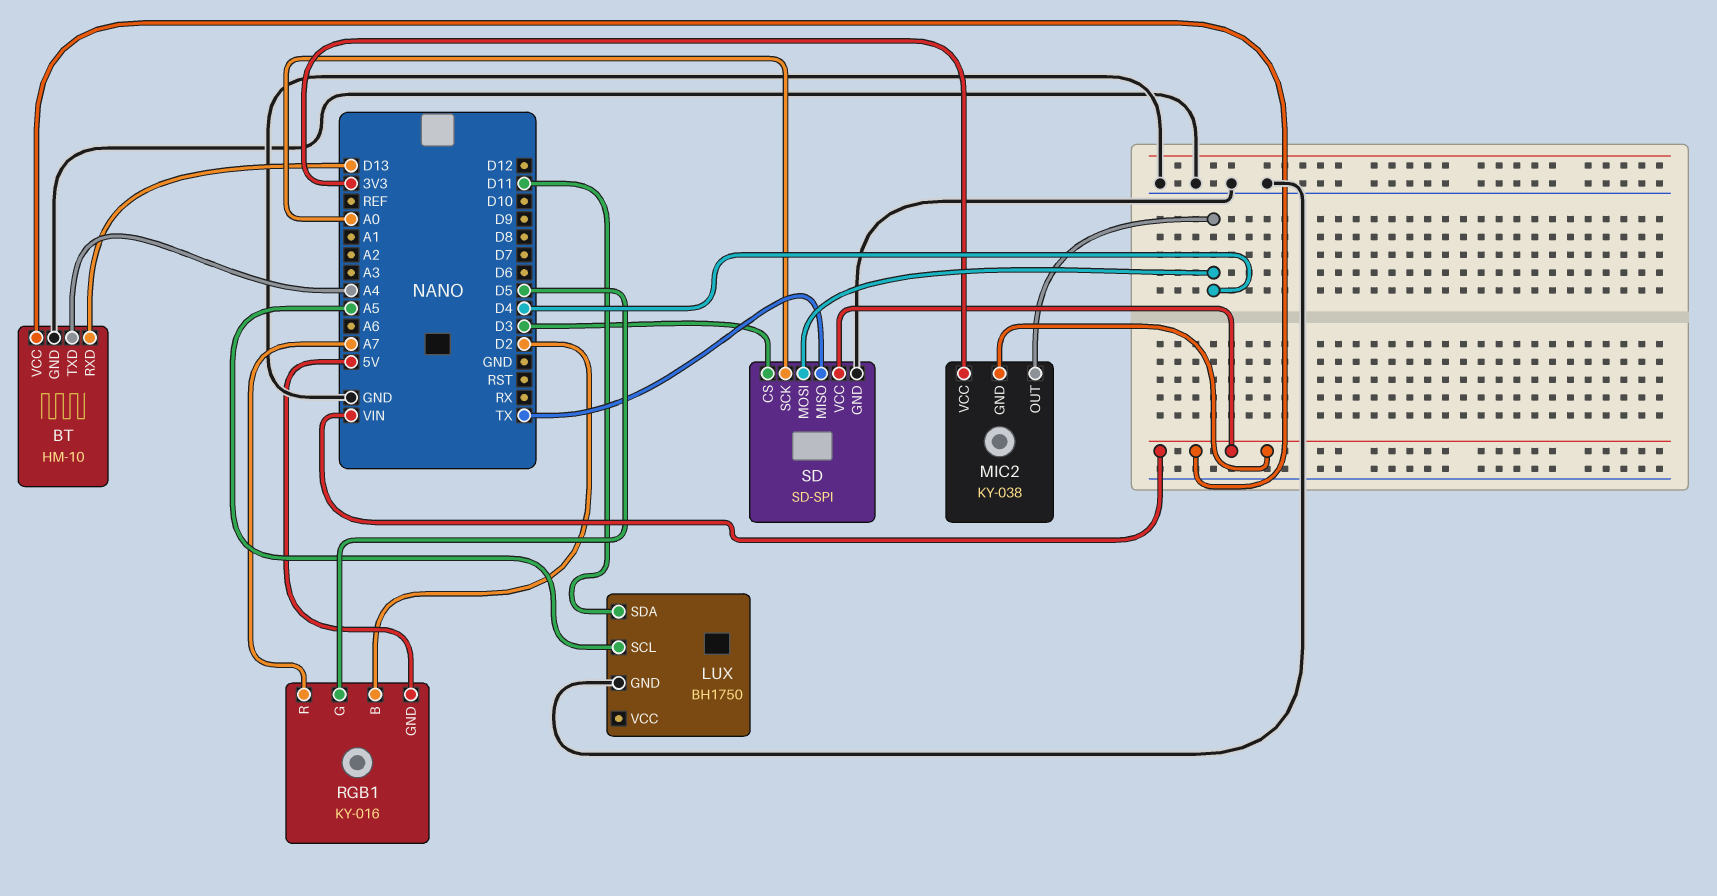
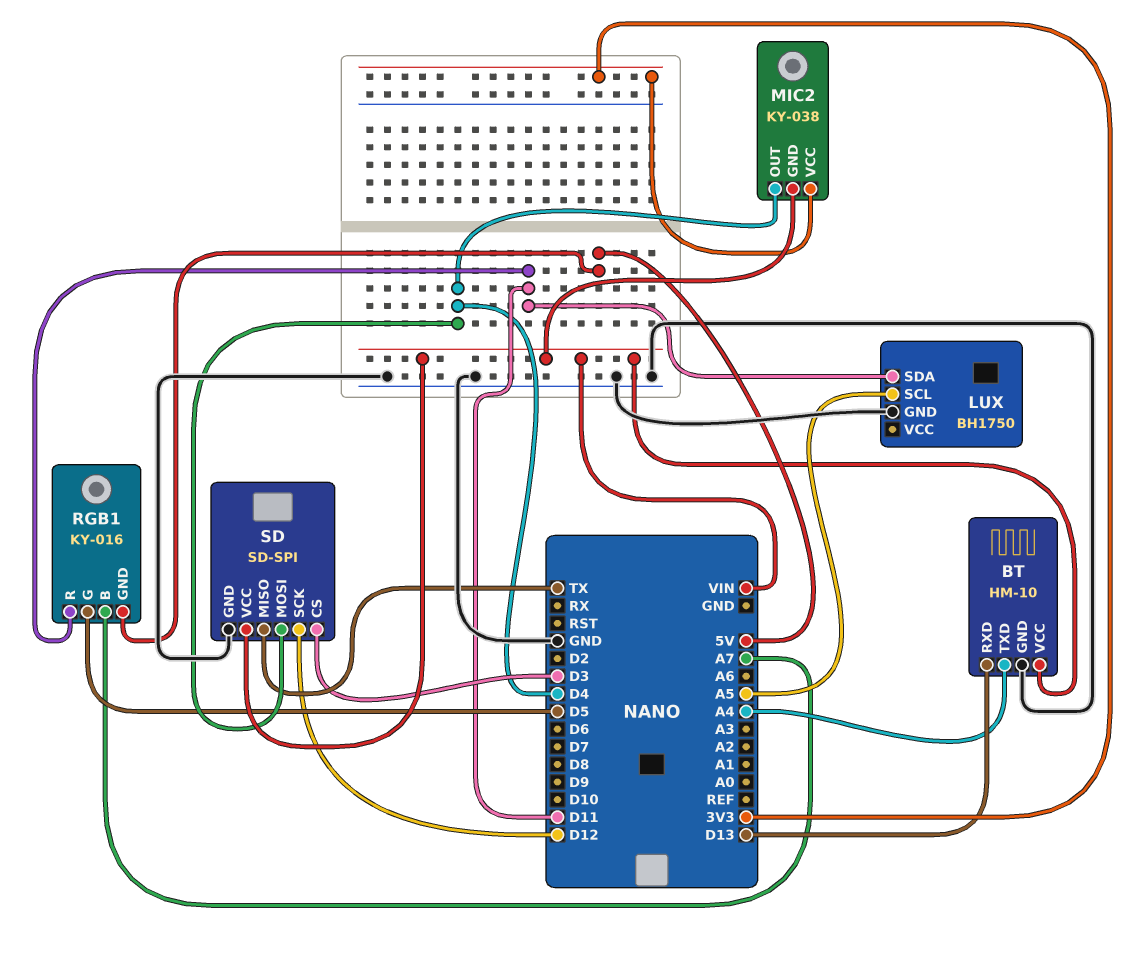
RGB1 pin B: D2 -> A7
RGB1 pin R: A7 -> D11
SD pin SCK: A0 -> D12

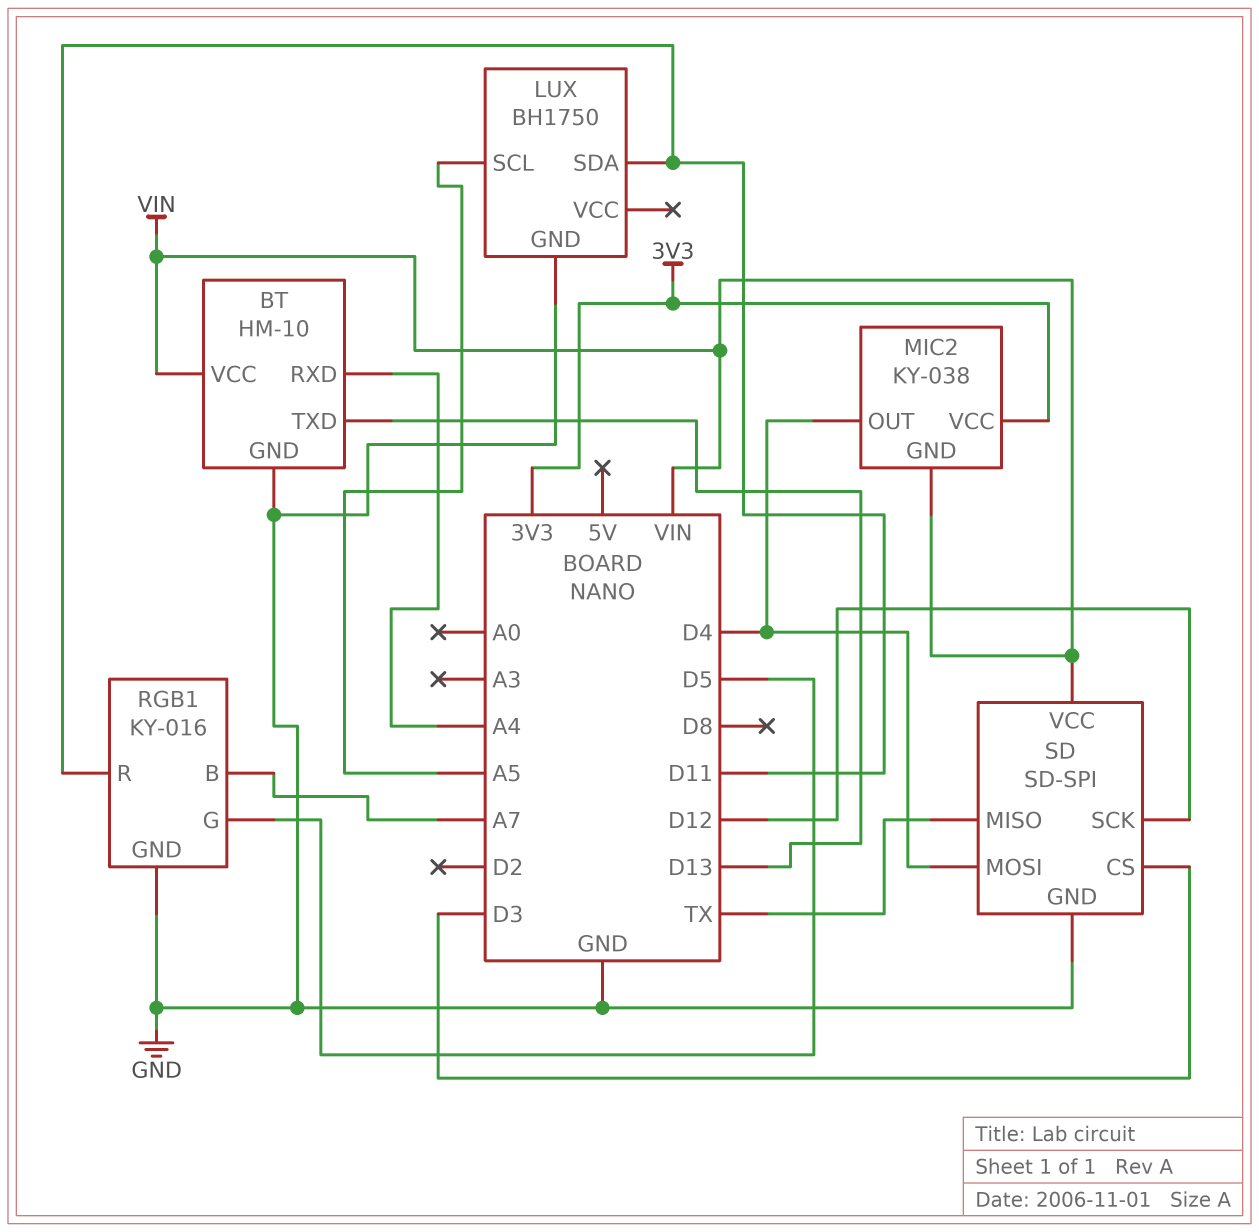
BT pin RXD: D13 -> A4
BT pin TXD: A4 -> D13
RGB1 pin GND: 5V -> GND

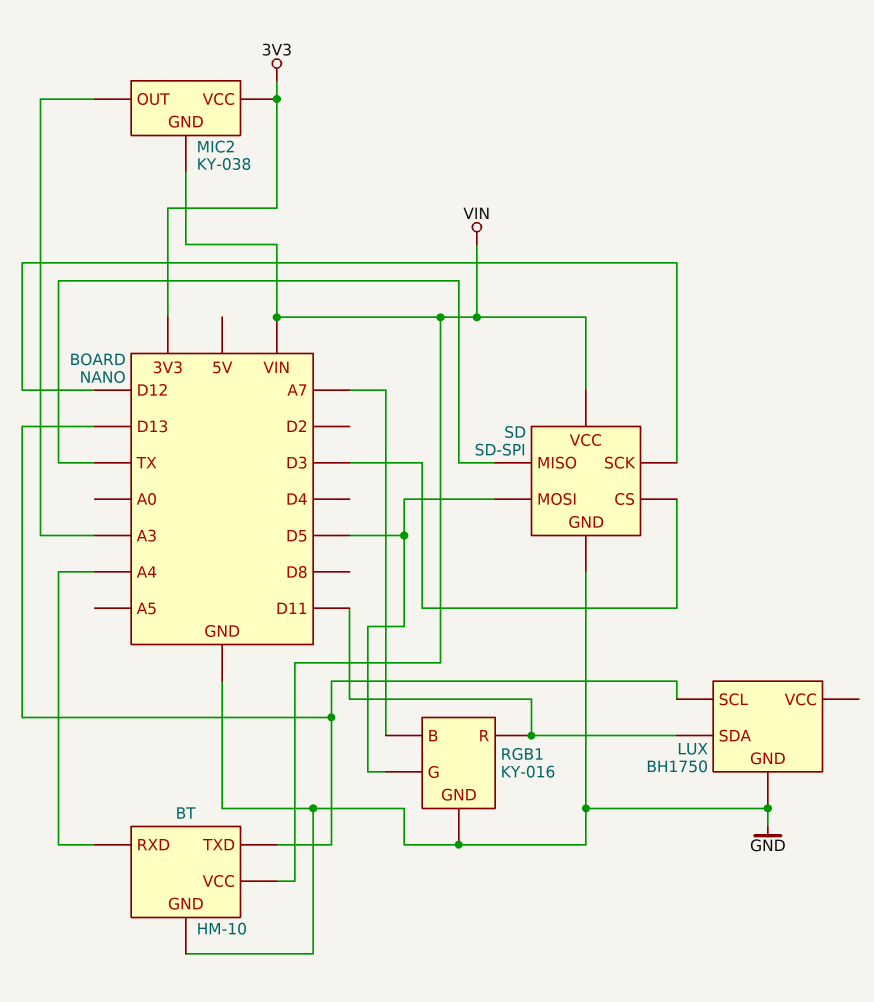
LUX pin SCL: A5 -> D13
MIC2 pin OUT: D4 -> A3
SD pin MOSI: D4 -> D5

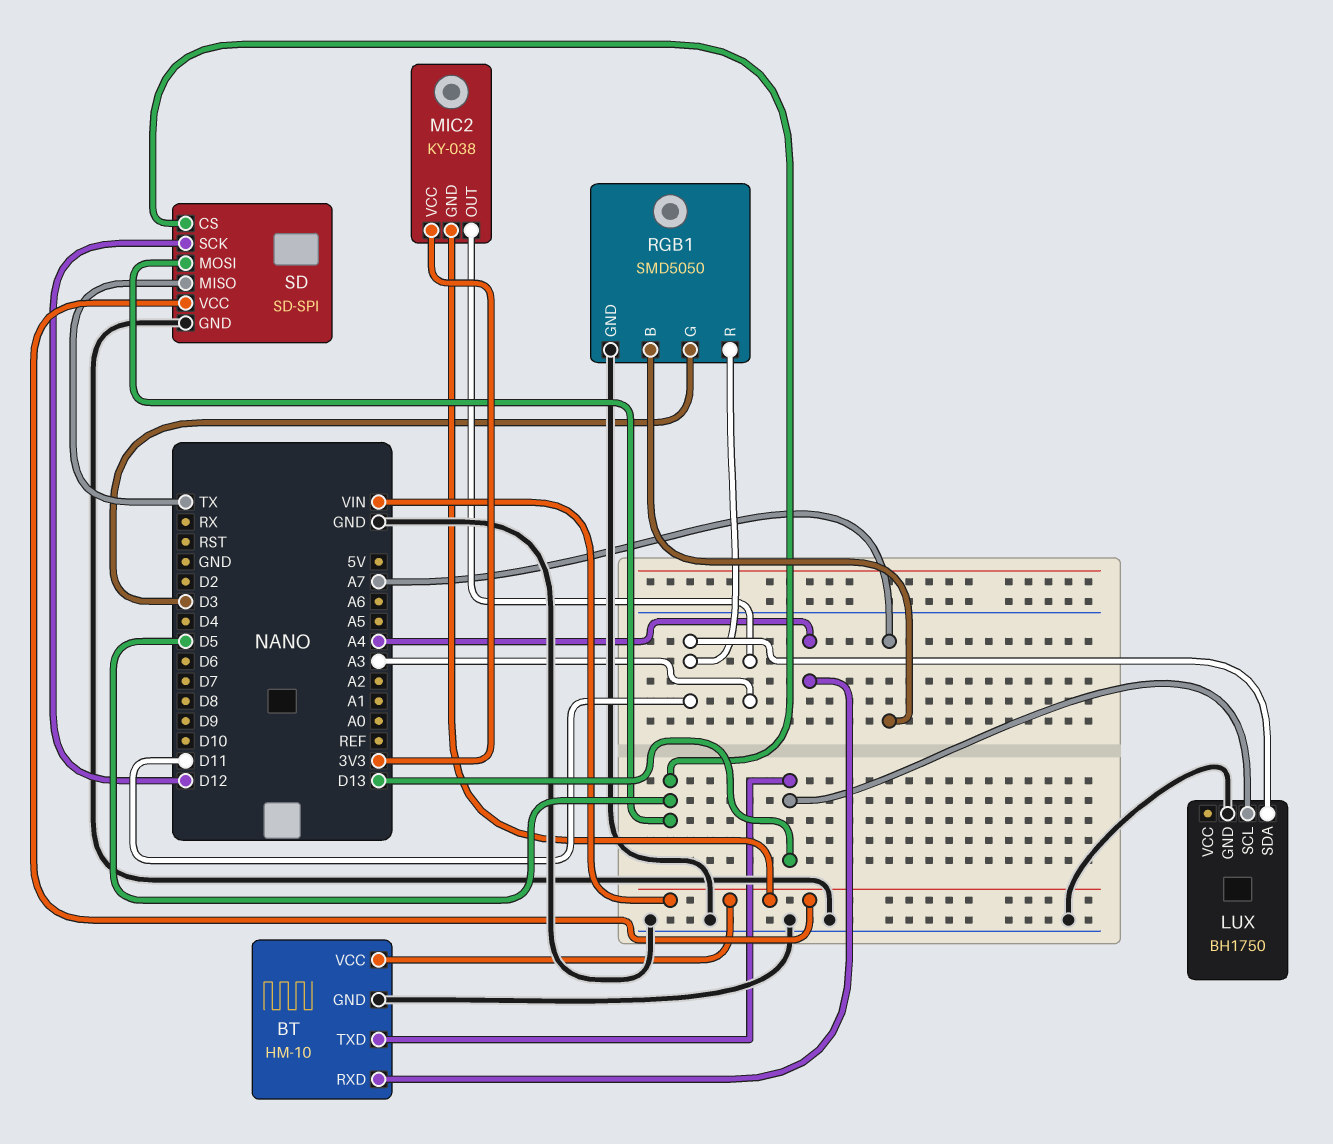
RGB1: KY-016 -> SMD5050
RGB1 pin G: D5 -> D3
SD pin CS: D3 -> D5

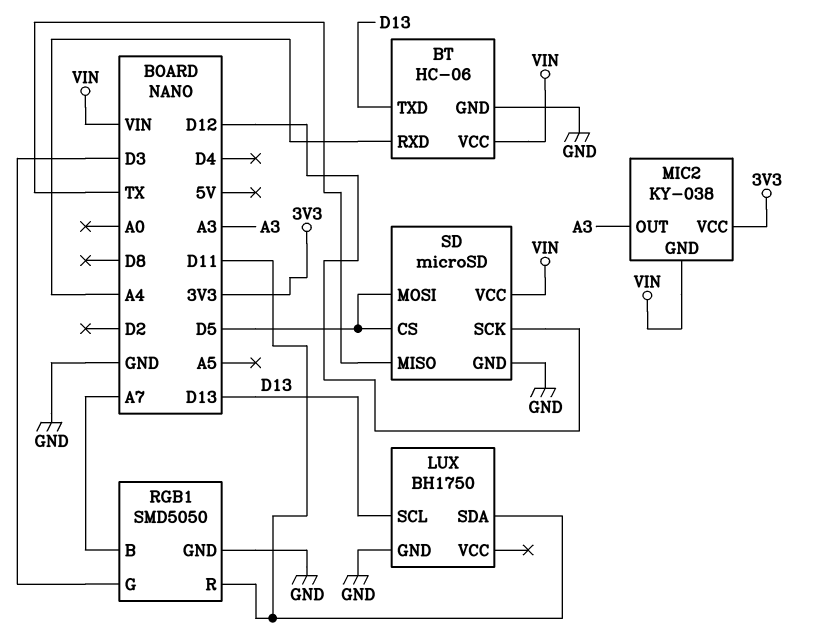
BT: HM-10 -> HC-06
SD: SD-SPI -> microSD

